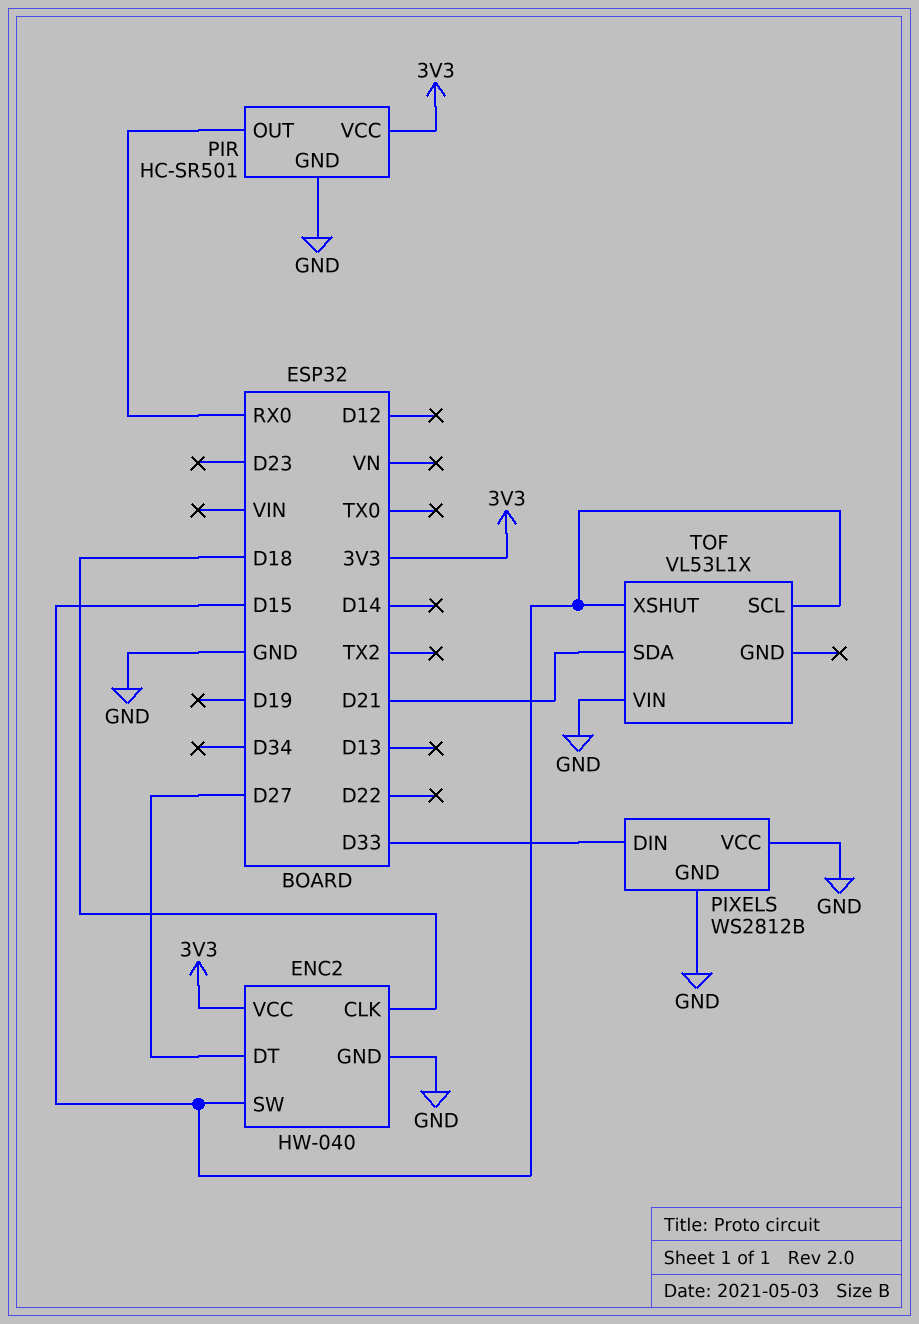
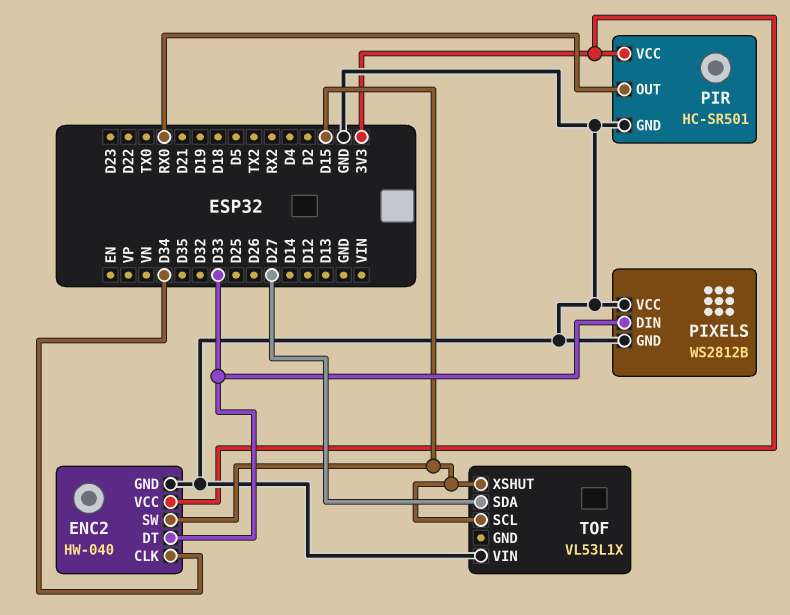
ENC2 pin CLK: D18 -> D34
ENC2 pin DT: D27 -> D33
TOF pin SDA: D21 -> D27

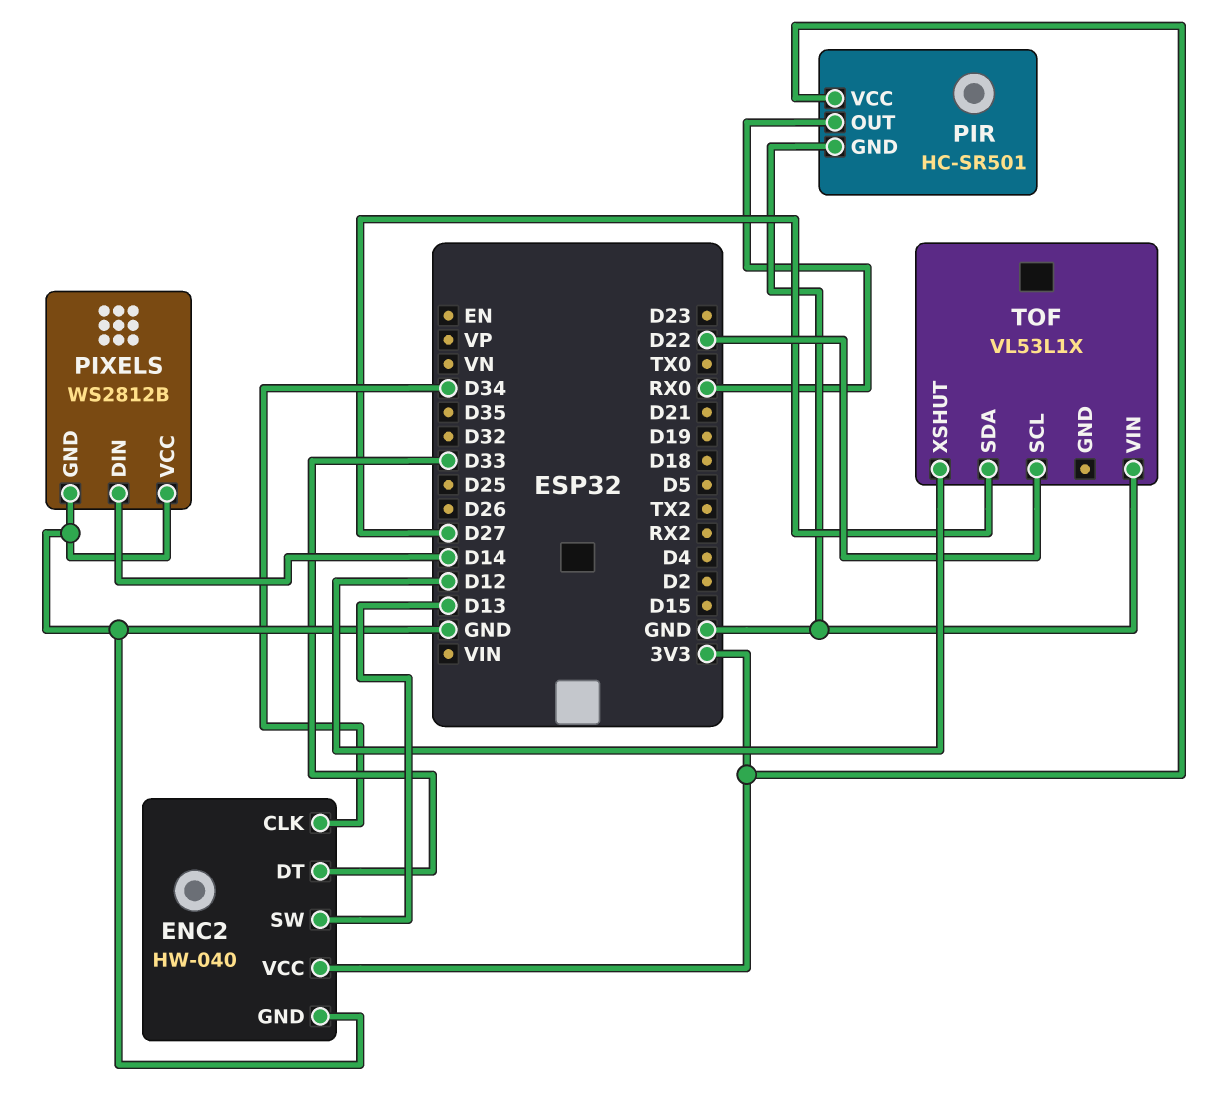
ENC2 pin SW: D15 -> D13
PIXELS pin DIN: D33 -> D14
TOF pin SCL: D15 -> D22
TOF pin XSHUT: D15 -> D12

